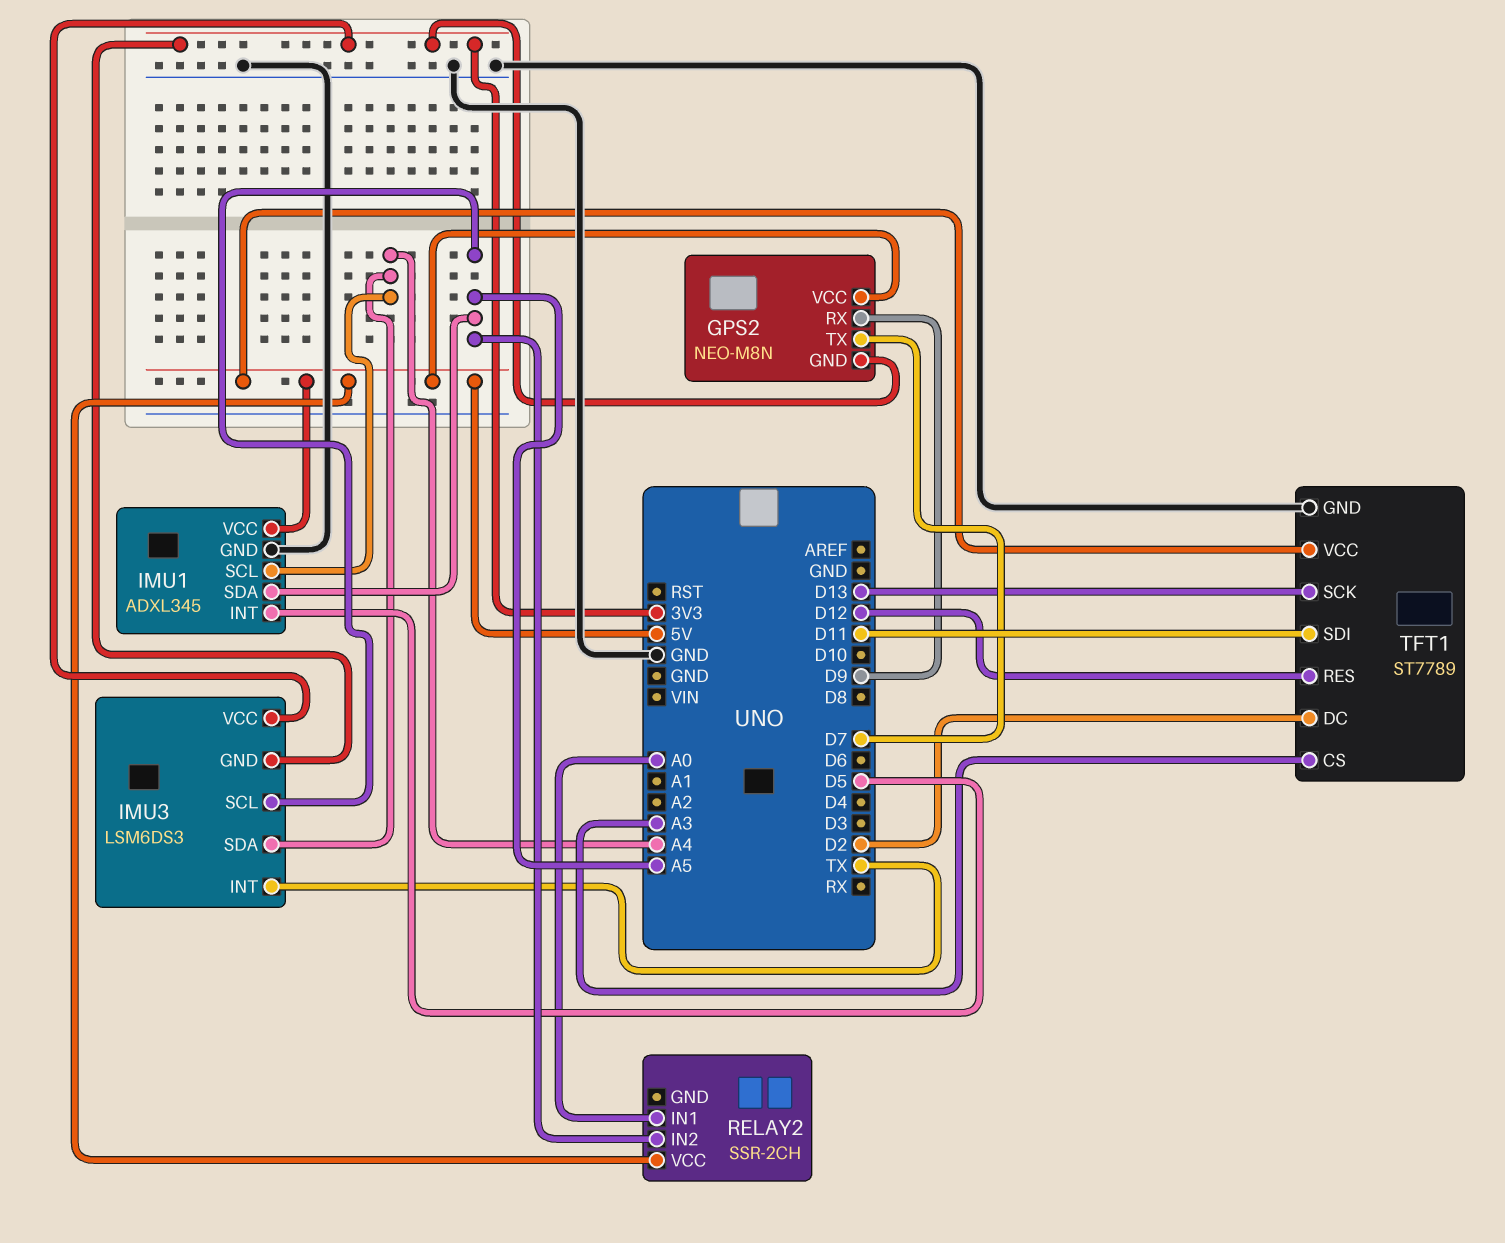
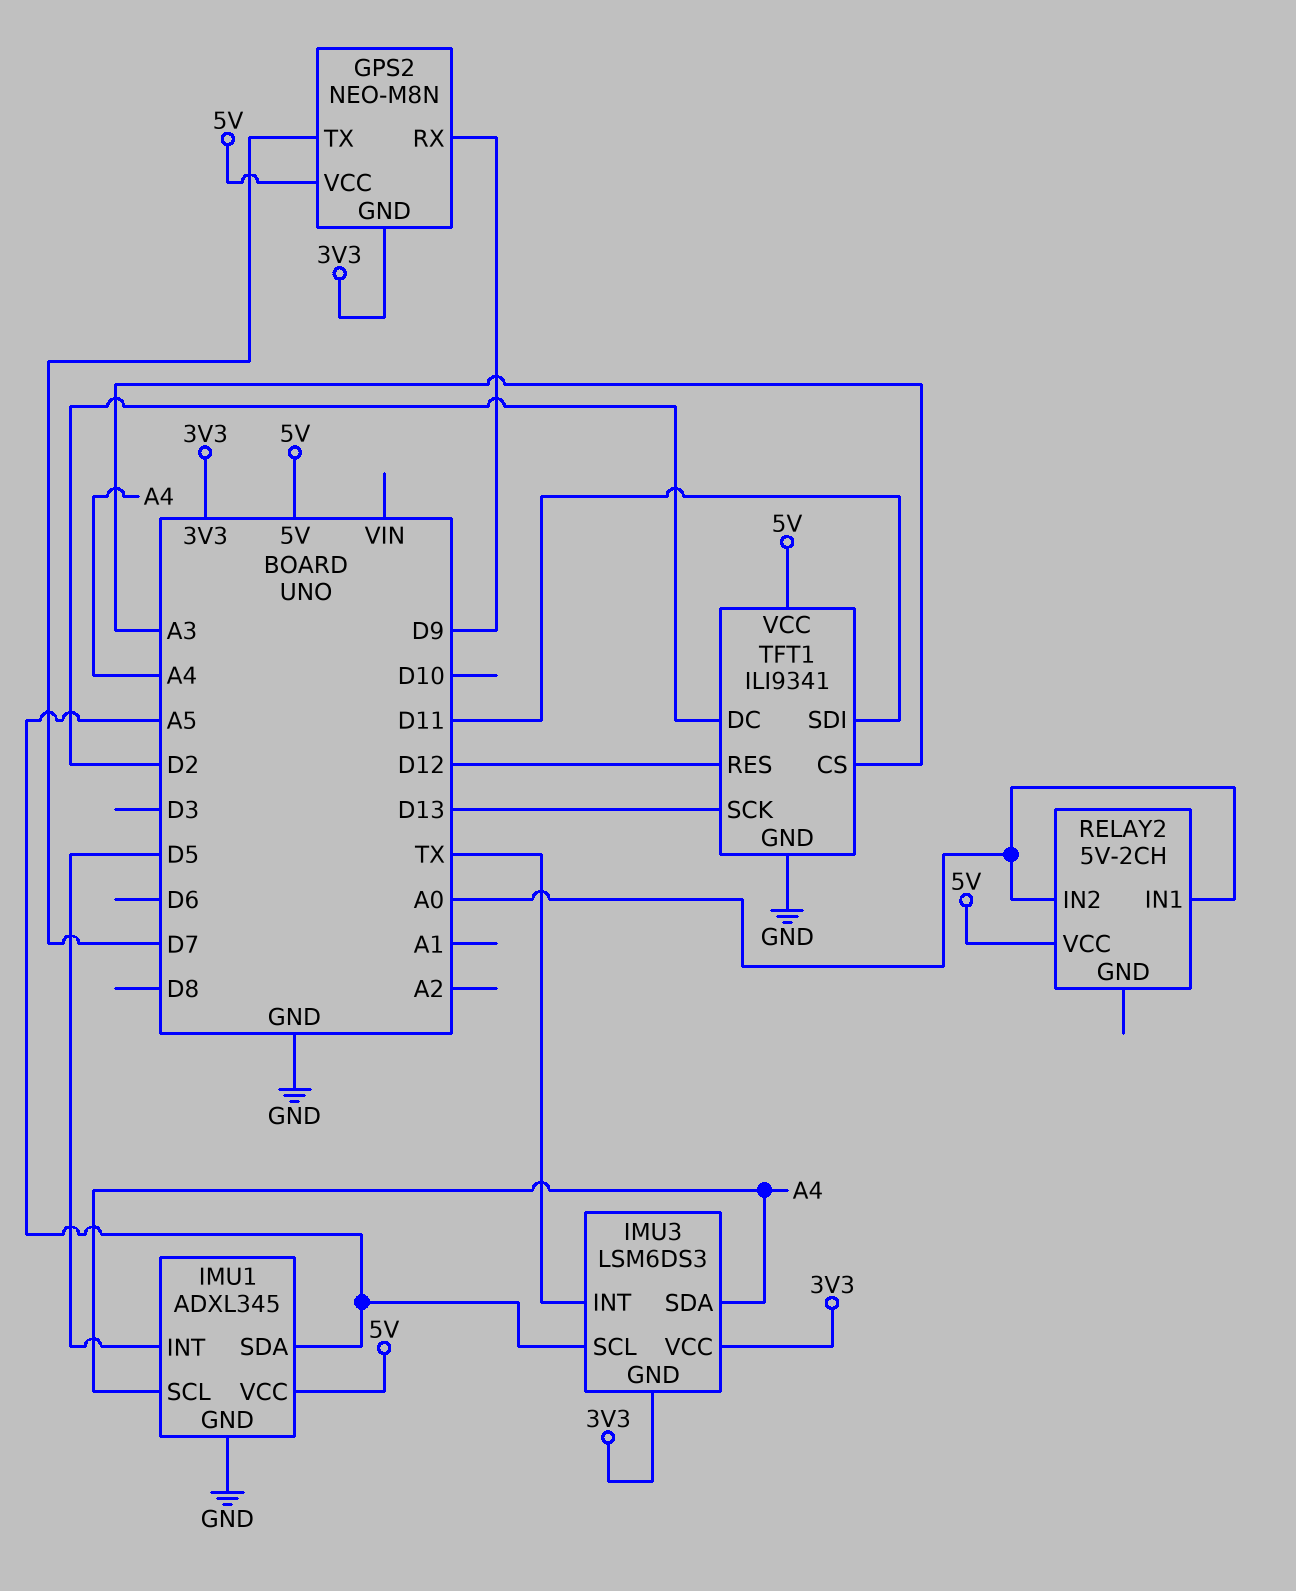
RELAY2: SSR-2CH -> 5V-2CH
RELAY2 pin IN2: A5 -> A0
TFT1: ST7789 -> ILI9341

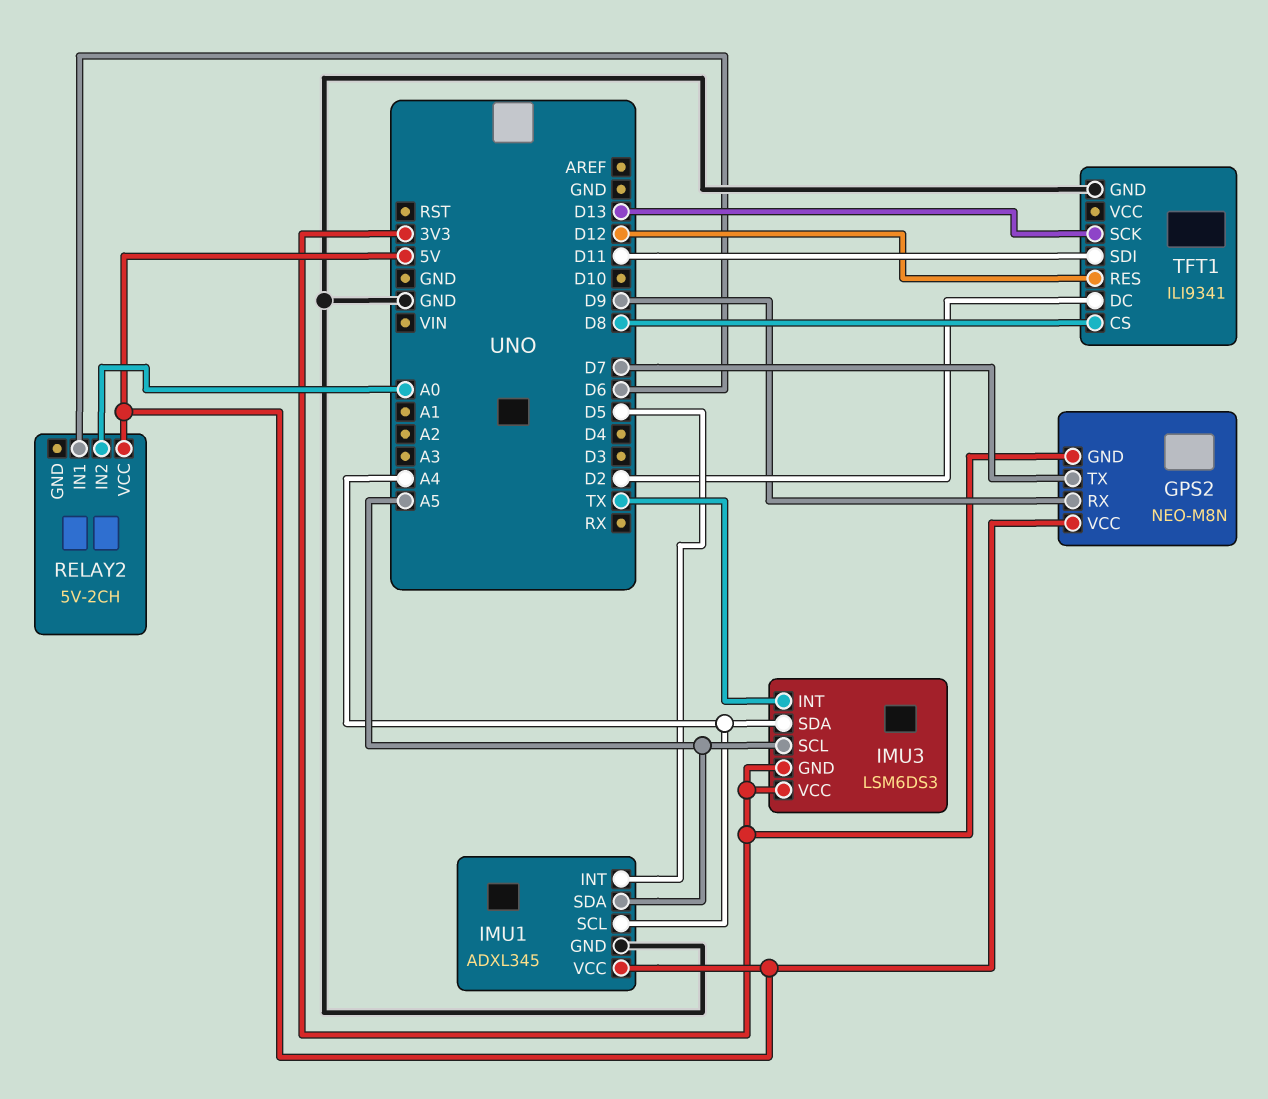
RELAY2 pin IN1: A0 -> D6
TFT1 pin CS: A3 -> D8
TFT1 pin VCC: 5V -> none

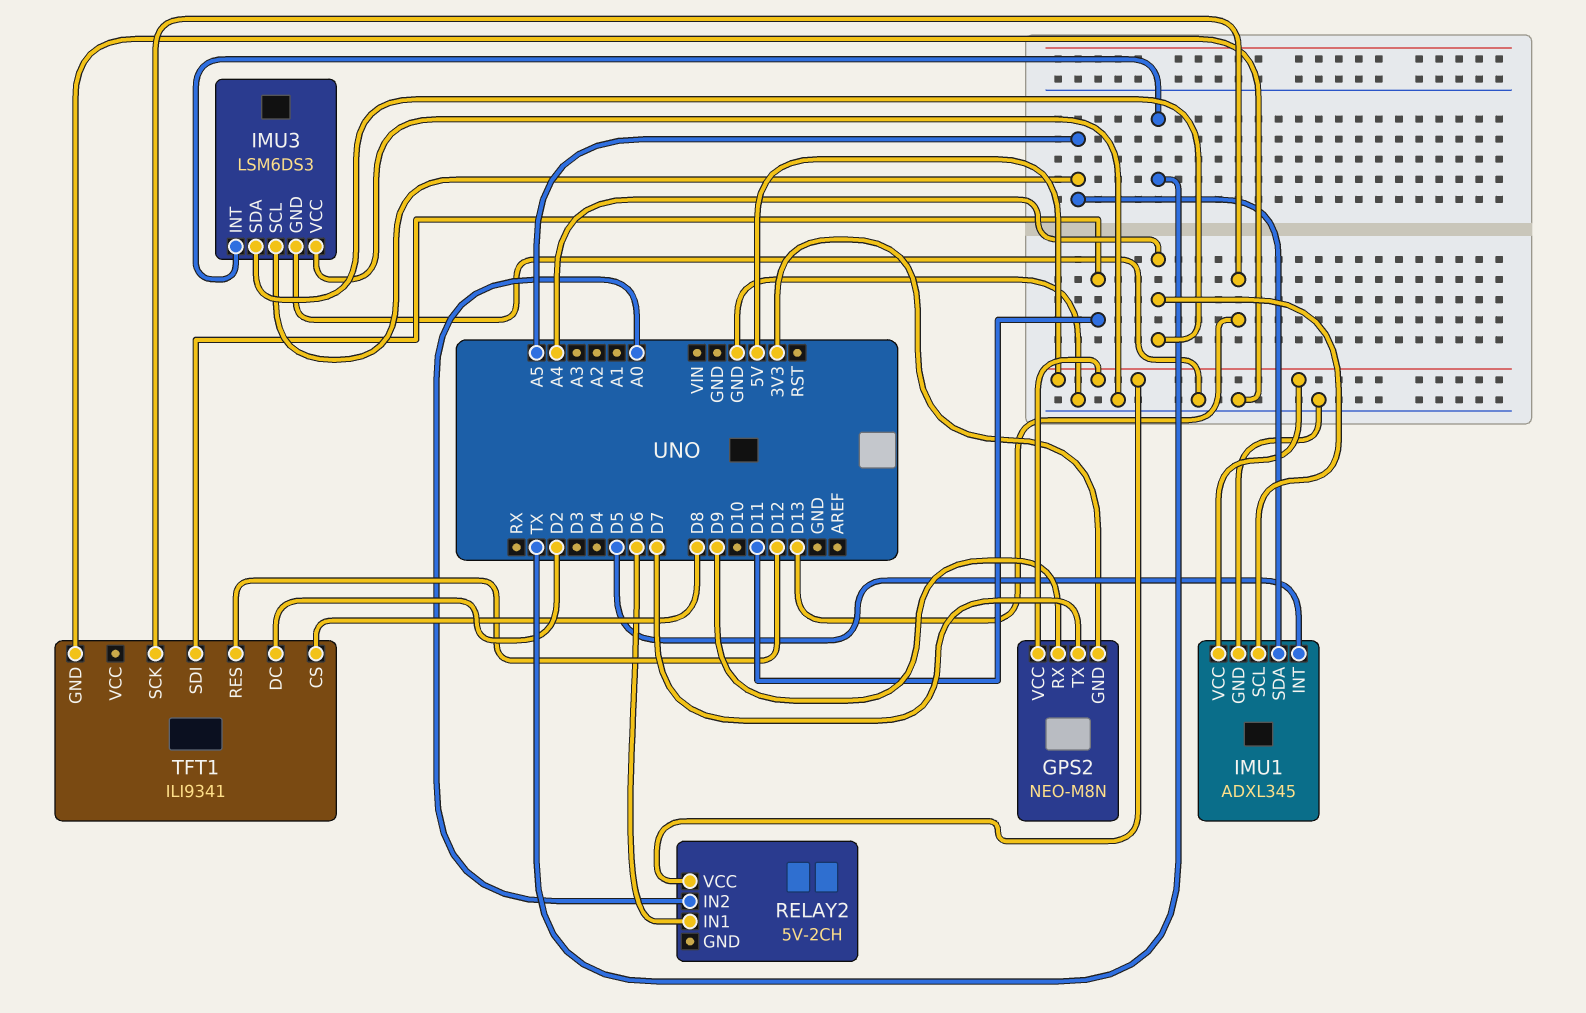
IMU3 pin GND: 3V3 -> GND
IMU3 pin VCC: 3V3 -> GND

